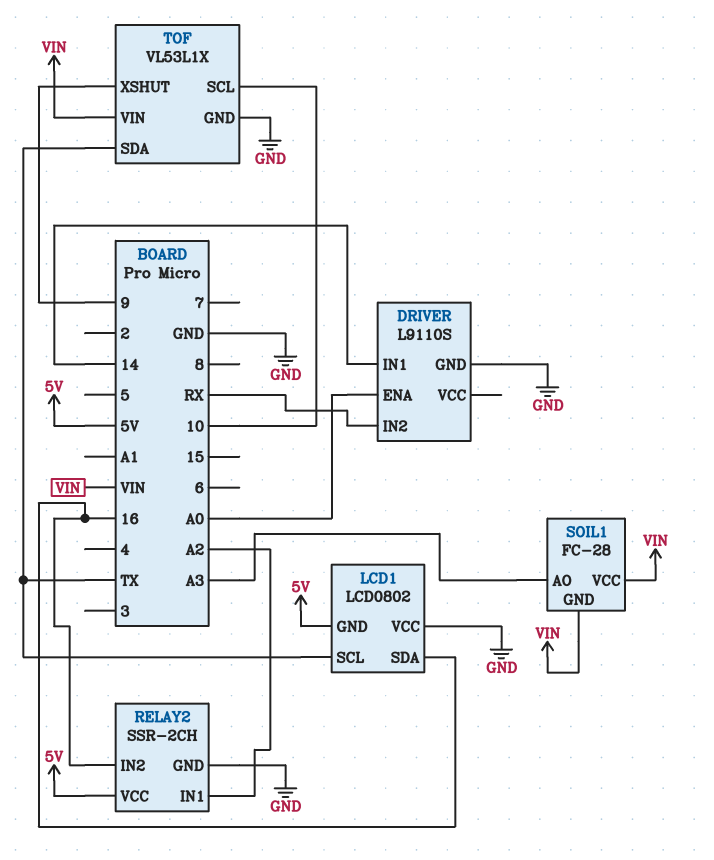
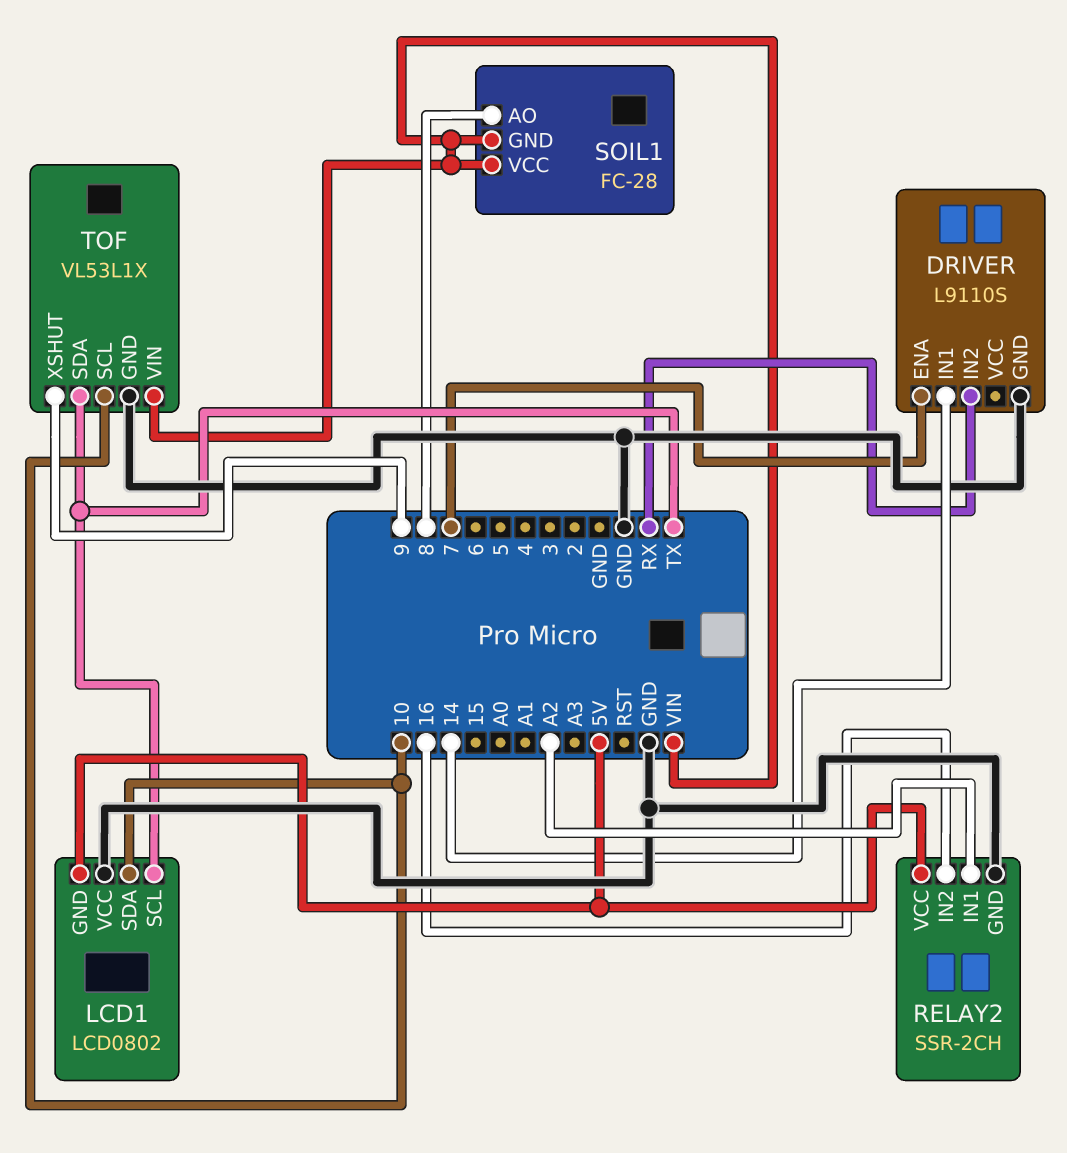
DRIVER pin ENA: A0 -> 7
LCD1 pin SDA: 16 -> 10
SOIL1 pin AO: A3 -> 8

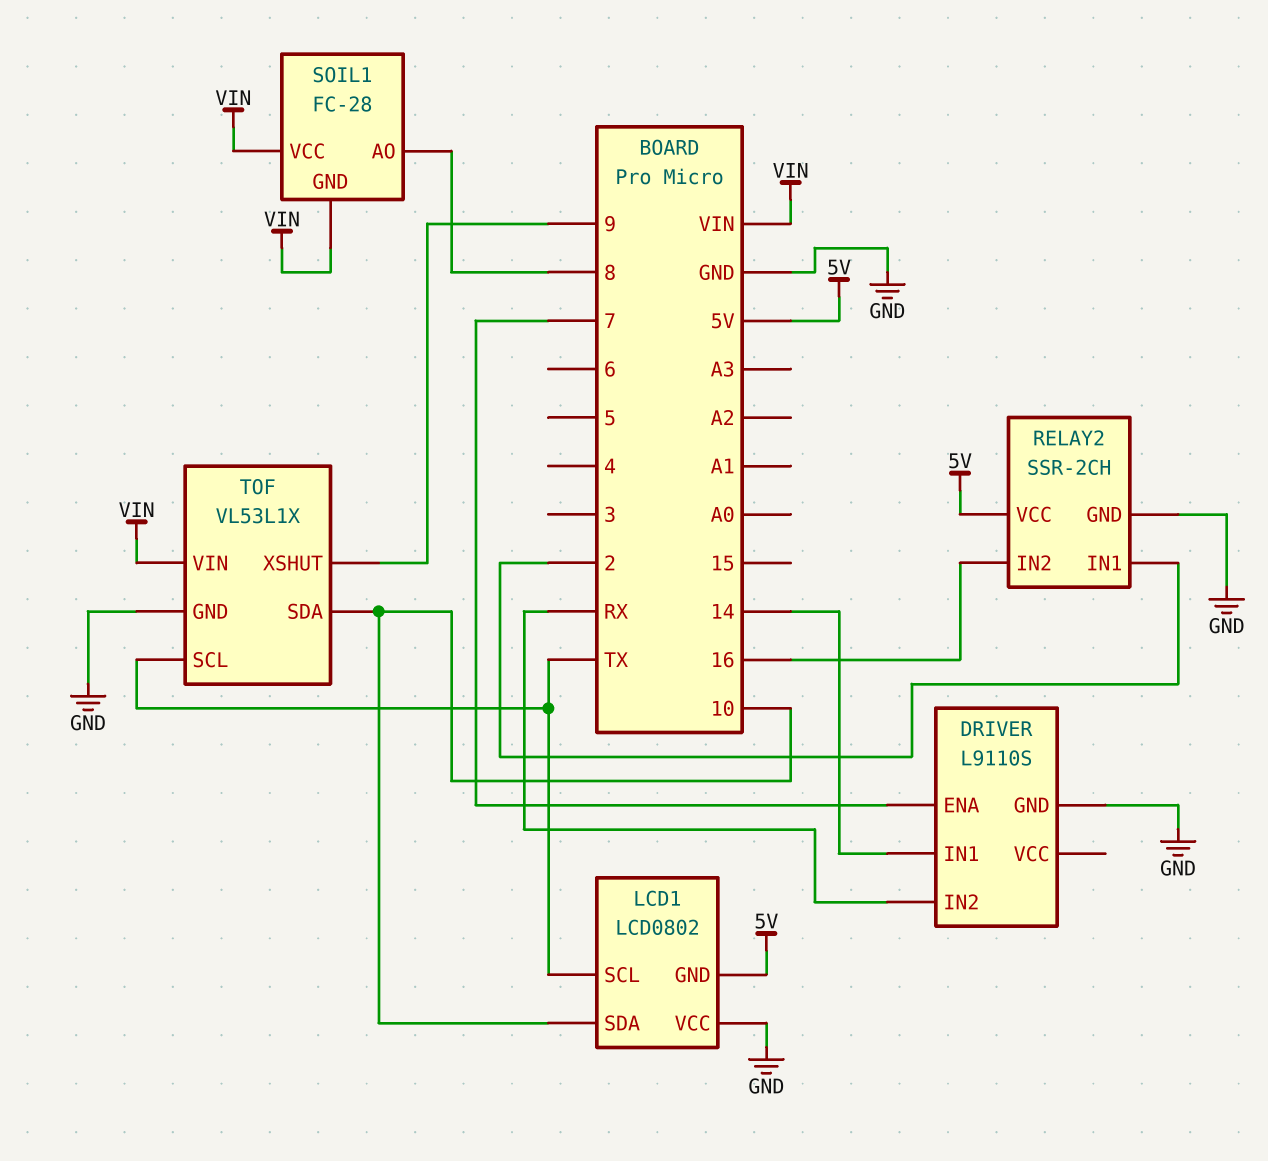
RELAY2 pin IN1: A2 -> 2
TOF pin SCL: 10 -> TX
TOF pin SDA: TX -> 10

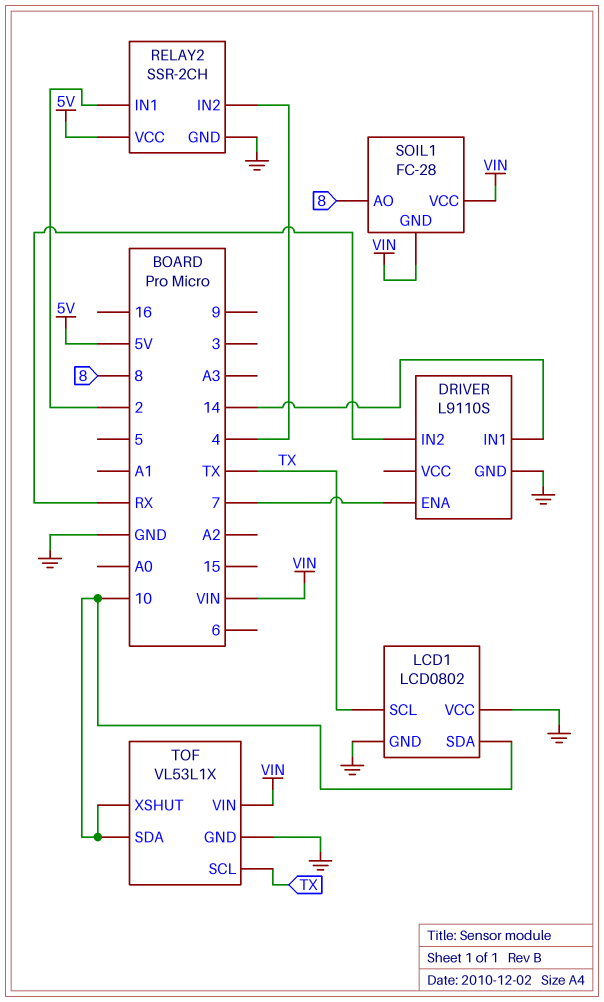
LCD1 pin GND: 5V -> GND
RELAY2 pin IN2: 16 -> 4
TOF pin XSHUT: 9 -> 10

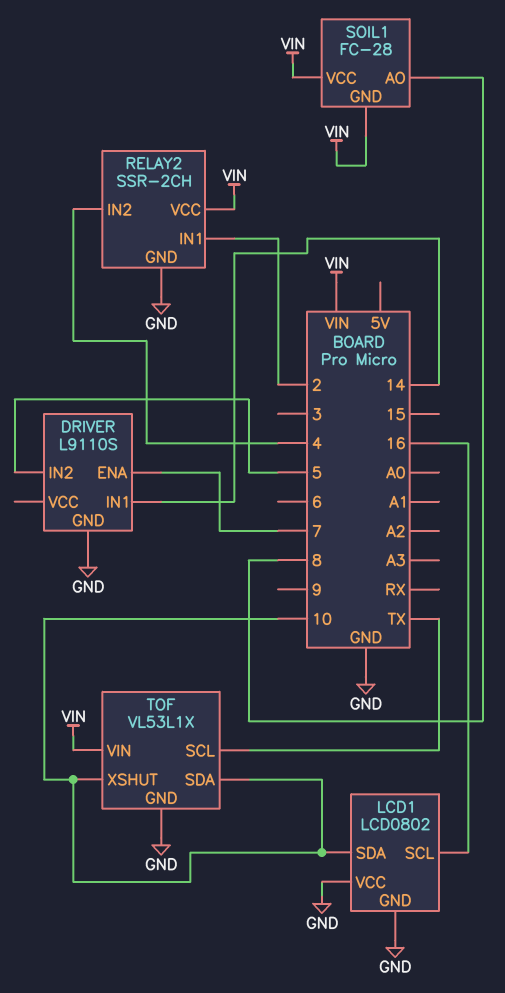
DRIVER pin IN2: RX -> 5
LCD1 pin SCL: TX -> 16
RELAY2 pin VCC: 5V -> VIN

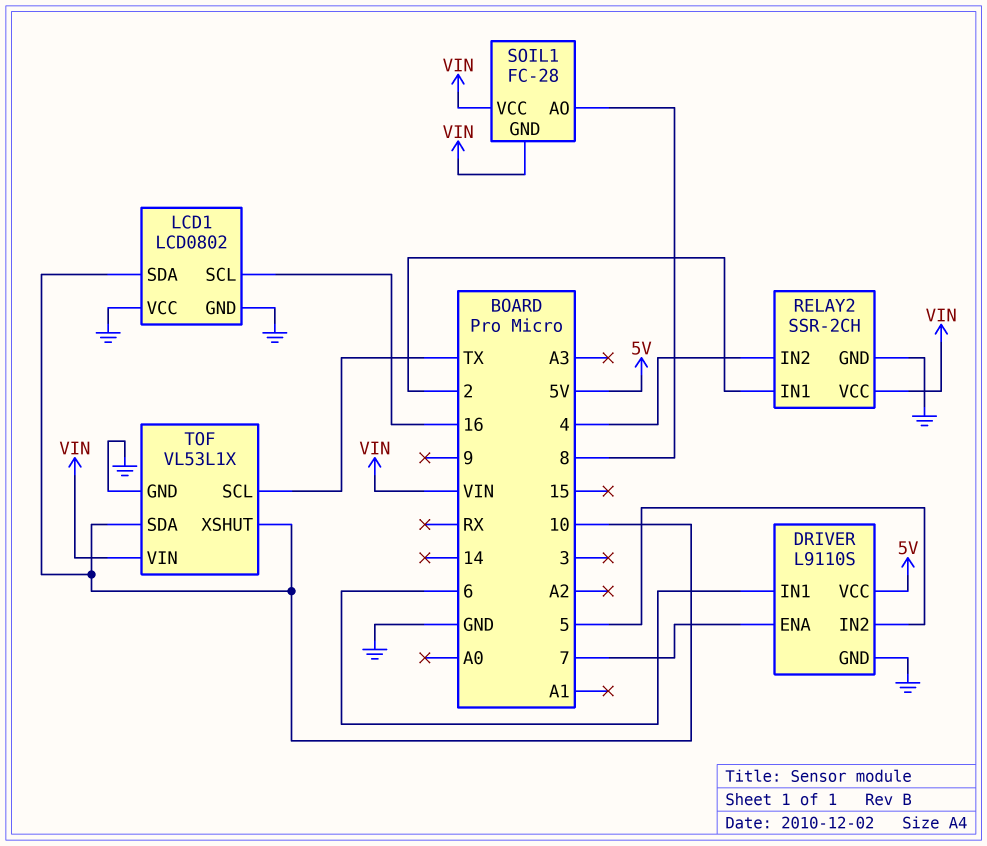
DRIVER pin IN1: 14 -> 6
DRIVER pin VCC: none -> 5V

